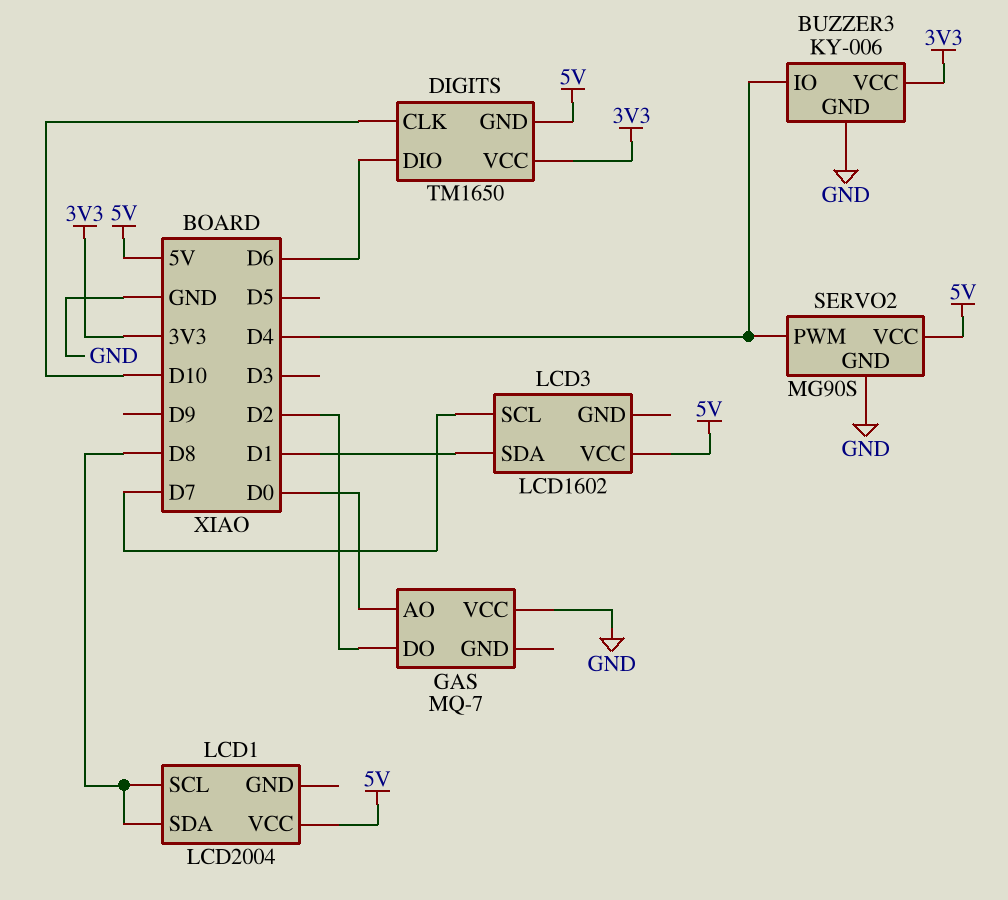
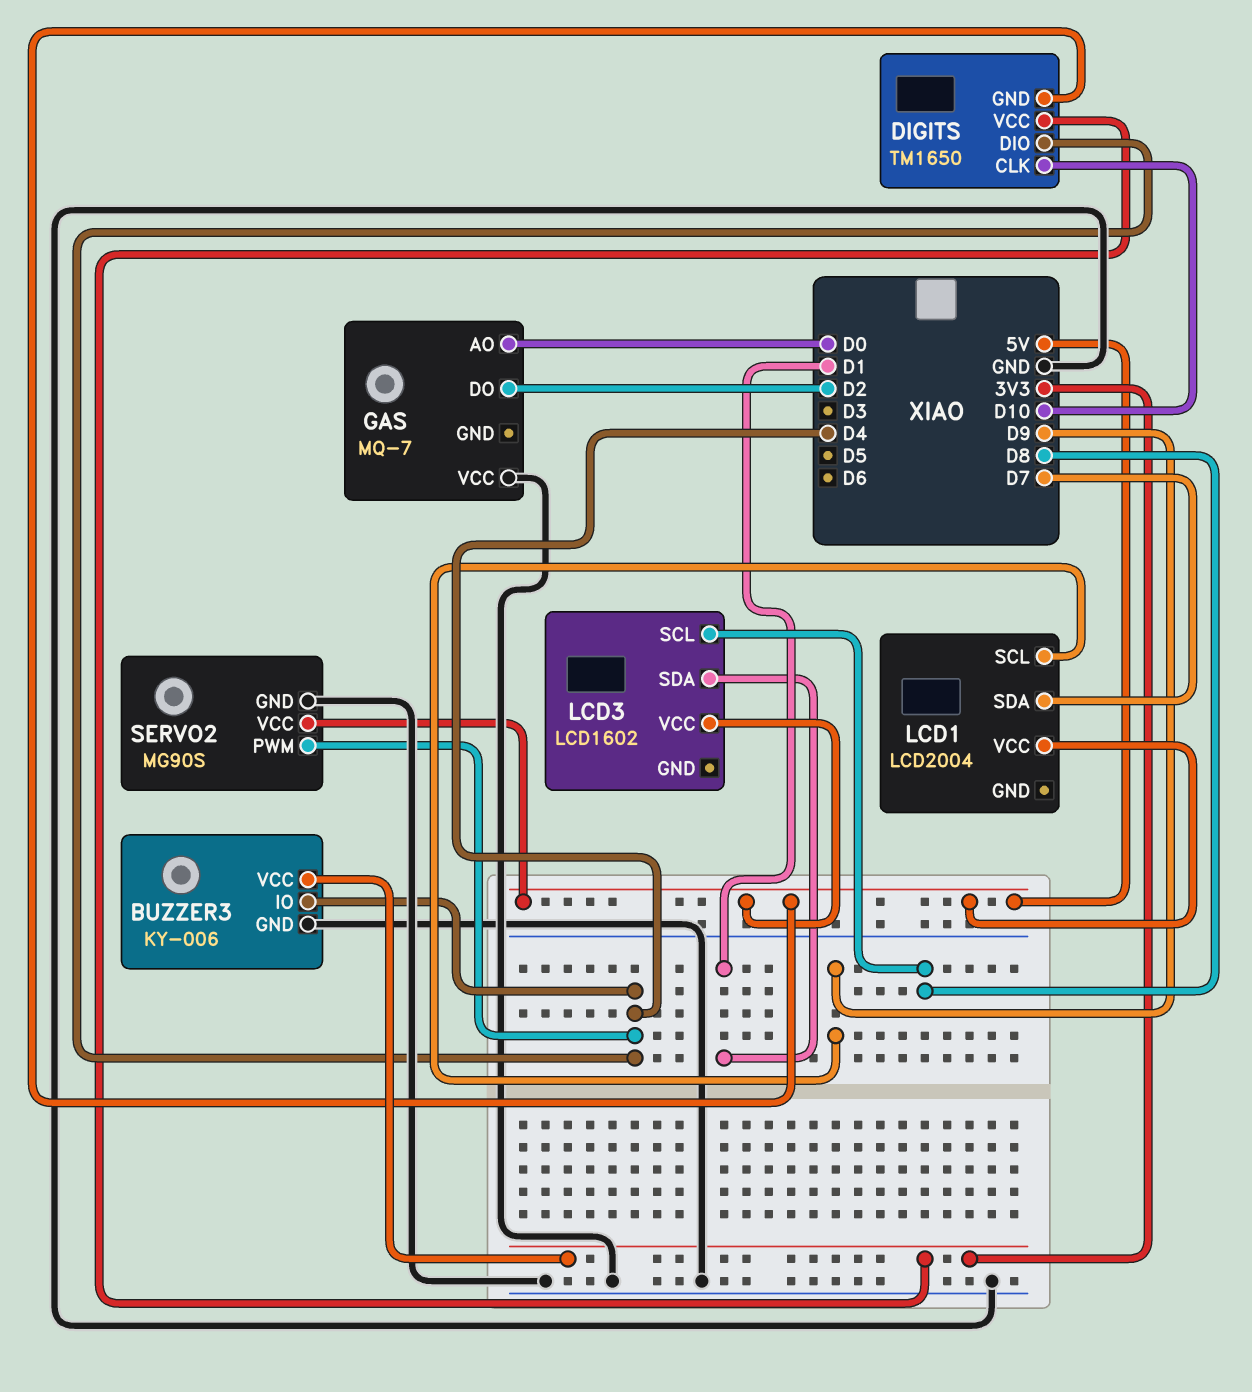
DIGITS pin DIO: D6 -> D4
LCD1 pin SCL: D8 -> D9
LCD1 pin SDA: D8 -> D7
LCD3 pin SCL: D7 -> D8

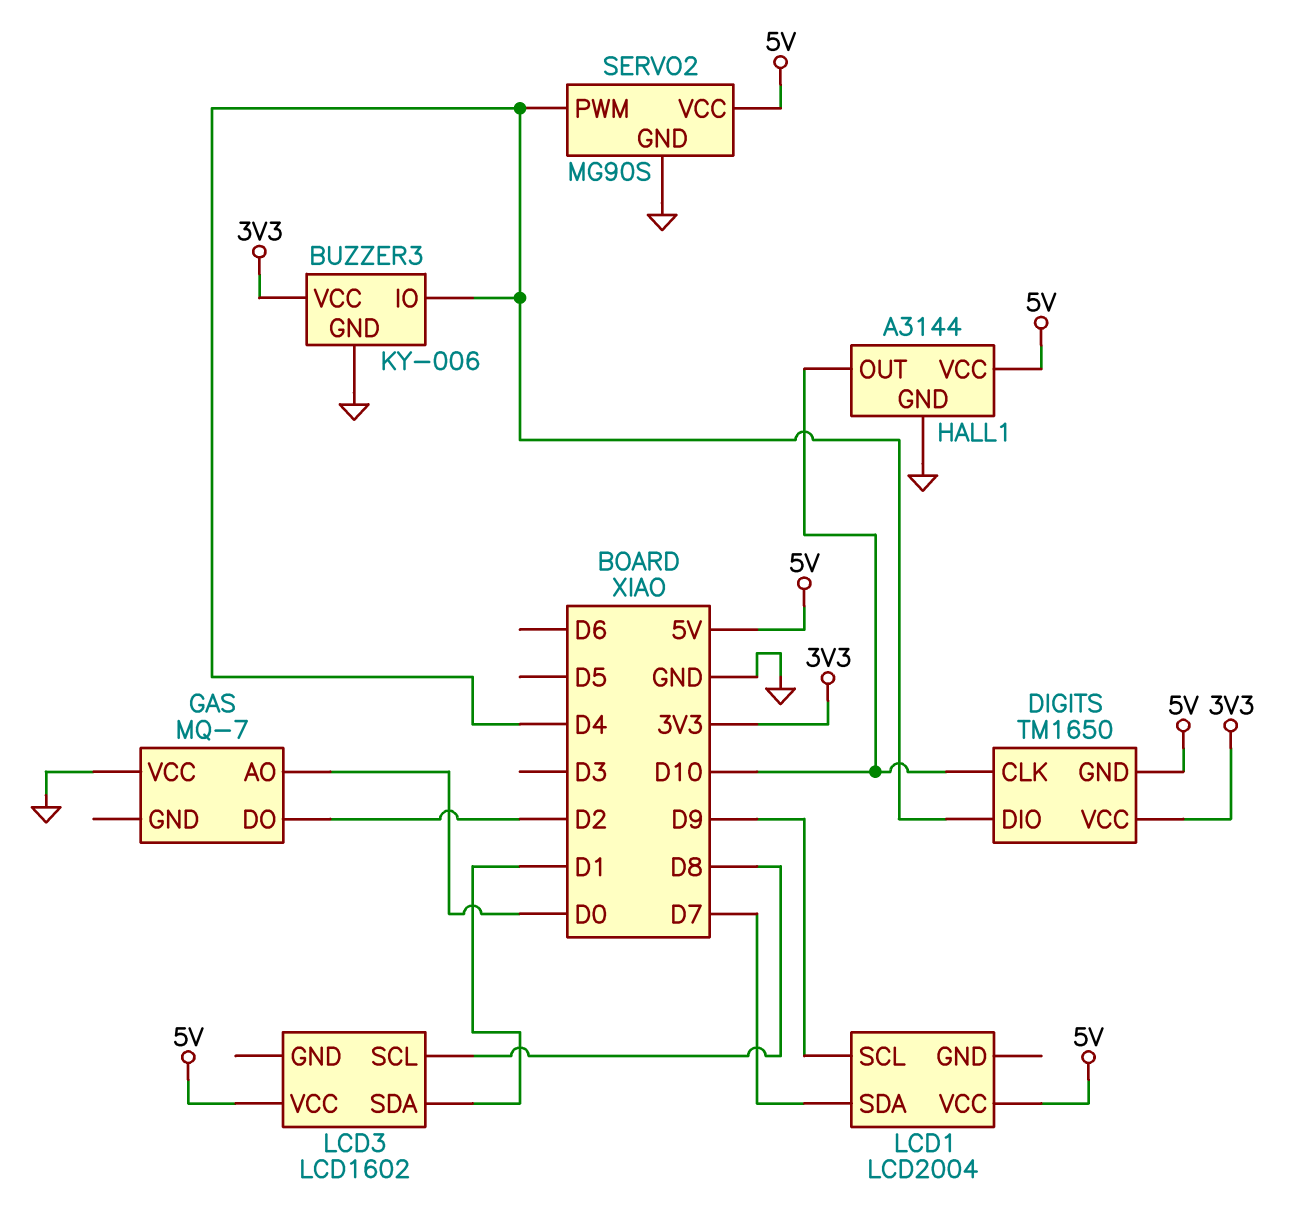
HALL1: none -> A3144
HALL1 pin GND: none -> GND
HALL1 pin OUT: none -> D10
HALL1 pin VCC: none -> 5V

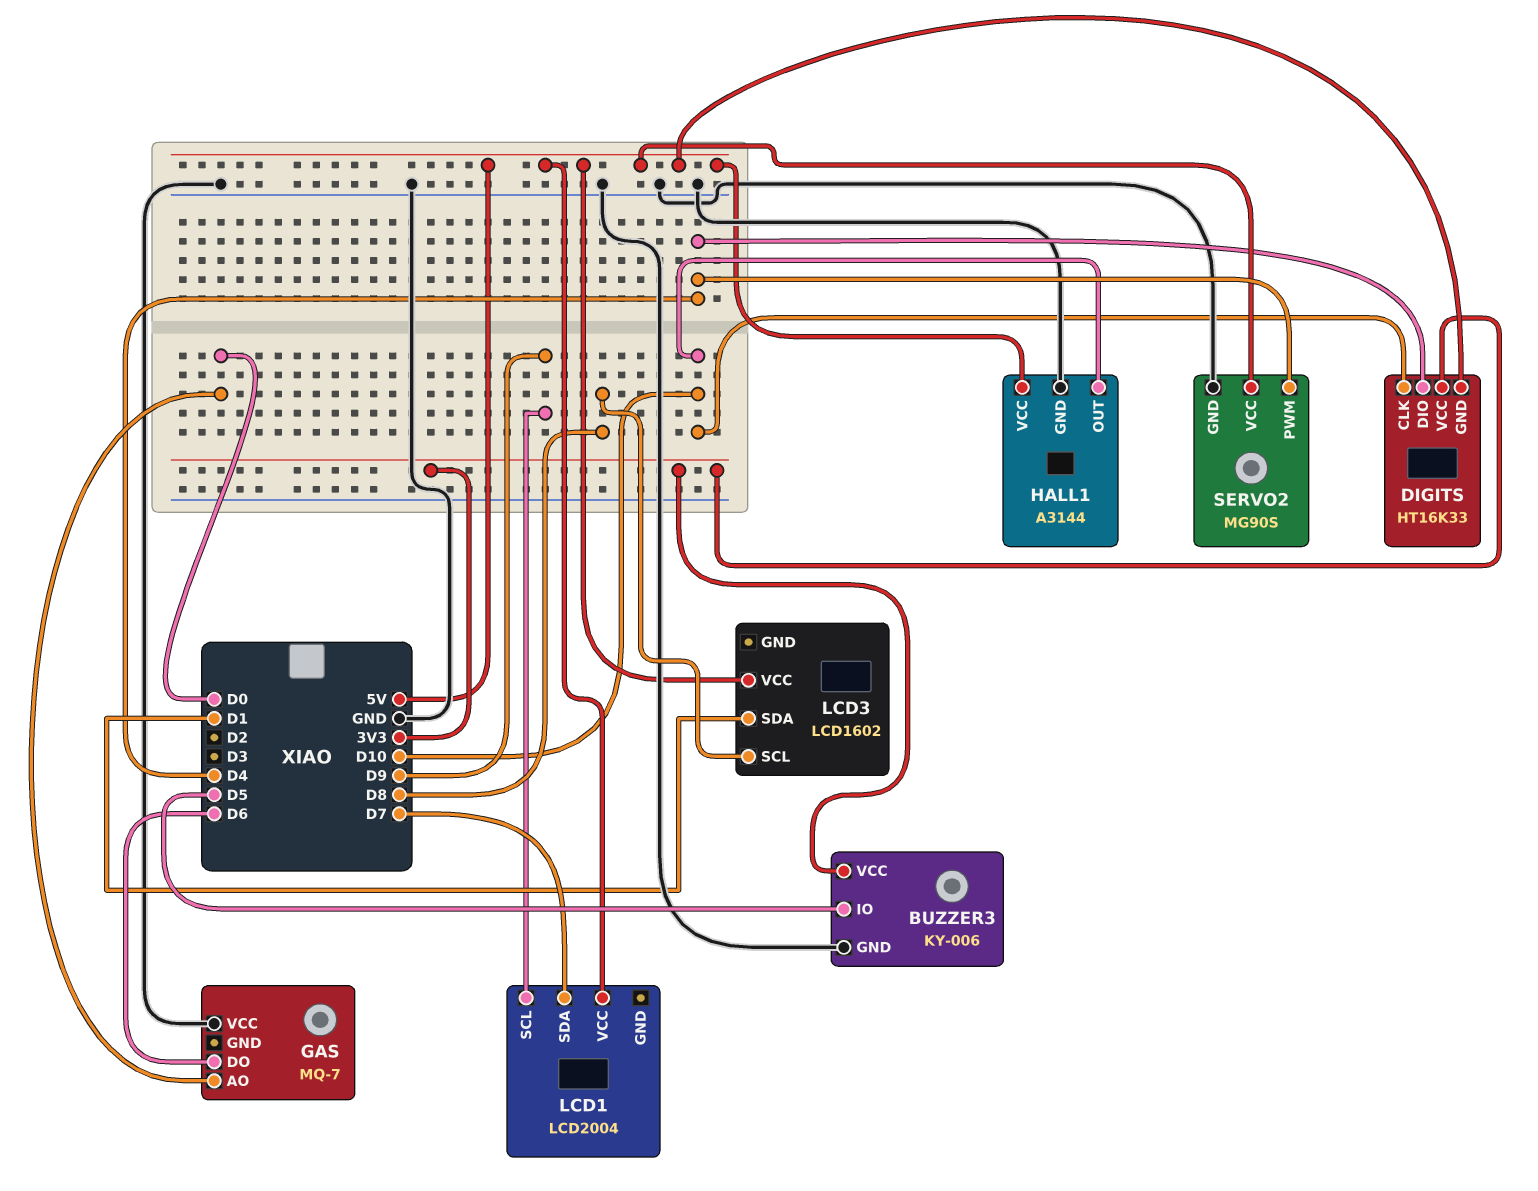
BUZZER3 pin IO: D4 -> D5
DIGITS: TM1650 -> HT16K33
GAS pin DO: D2 -> D6

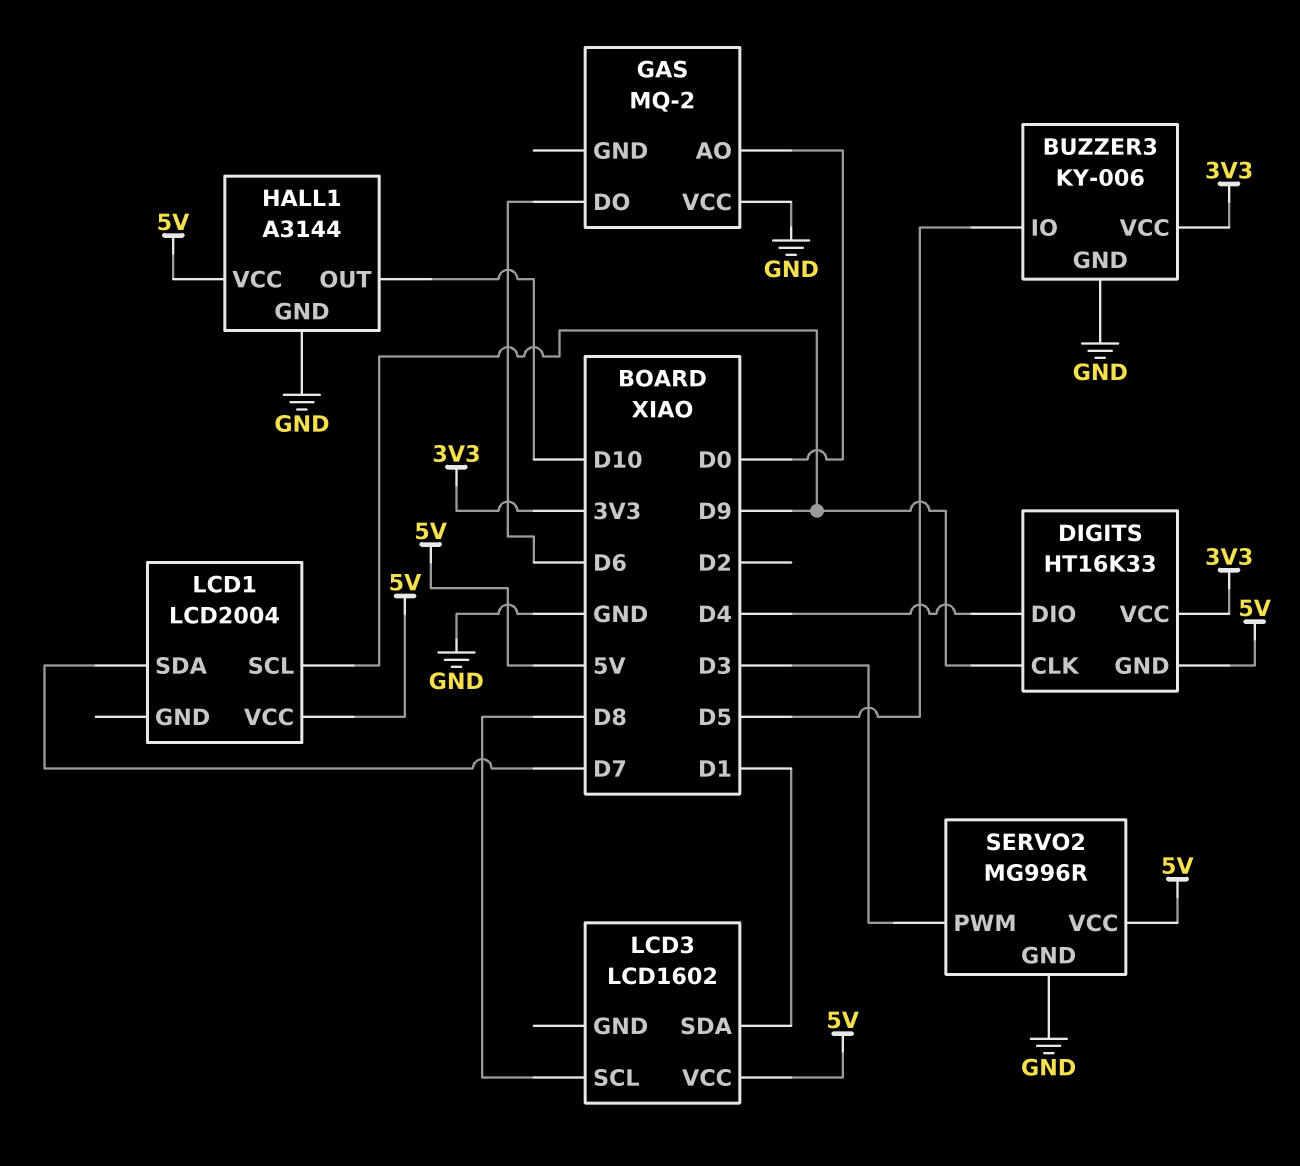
DIGITS pin CLK: D10 -> D9
GAS: MQ-7 -> MQ-2
SERVO2: MG90S -> MG996R
SERVO2 pin PWM: D4 -> D3

